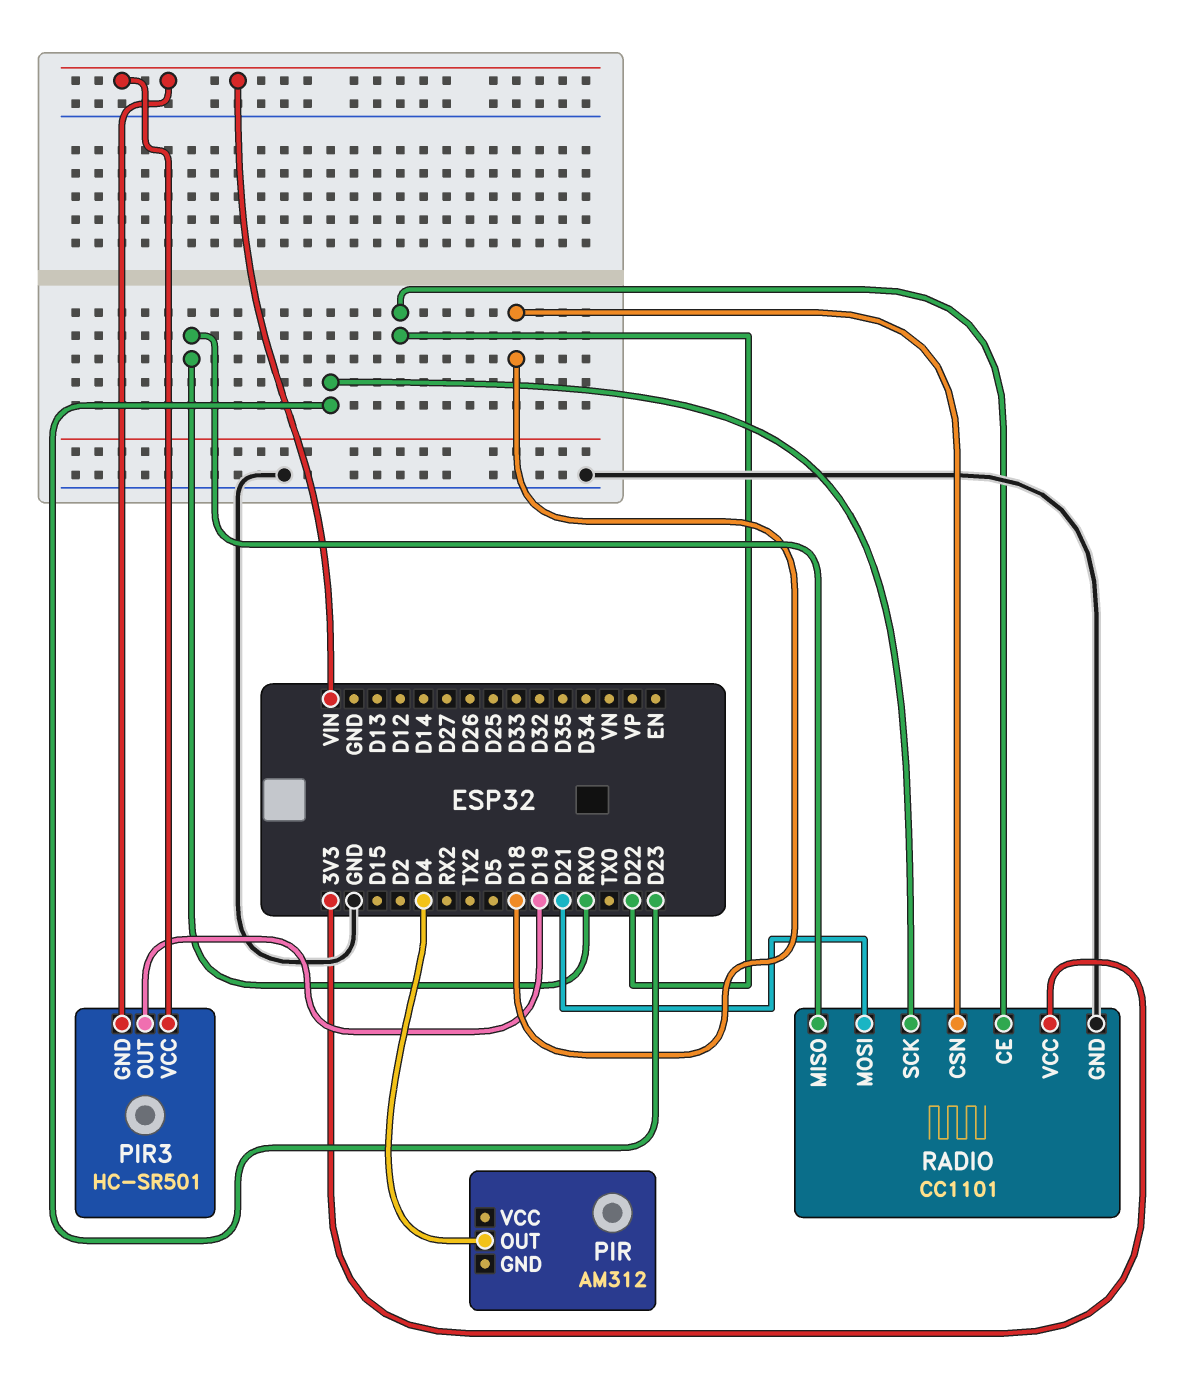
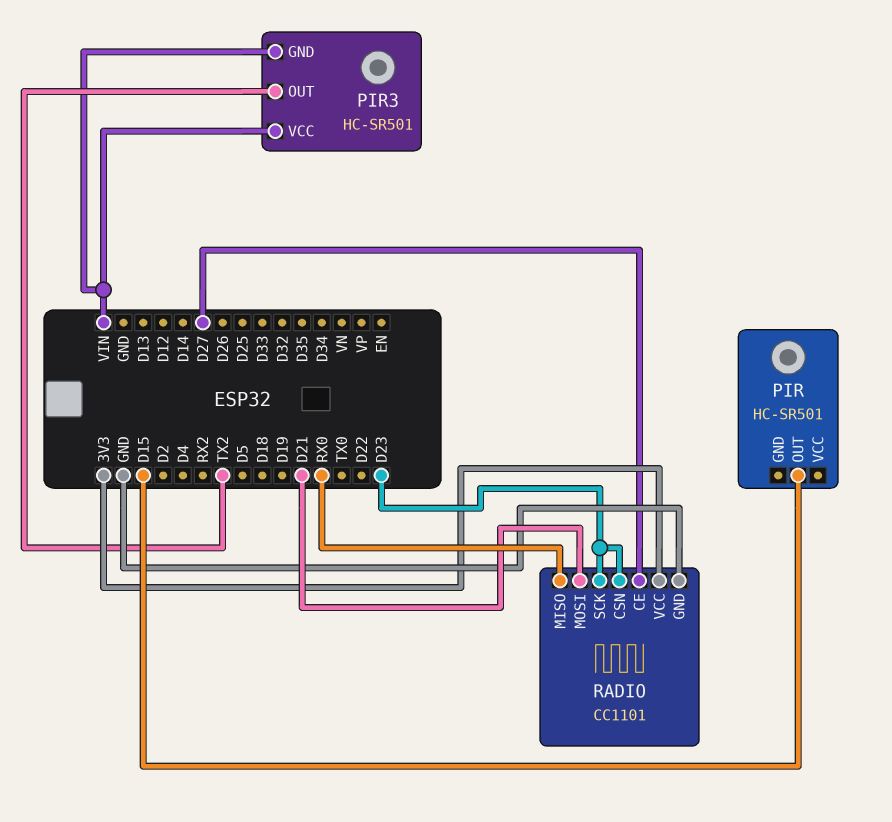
PIR: AM312 -> HC-SR501
PIR pin OUT: D4 -> D15
PIR3 pin OUT: D19 -> TX2
RADIO pin CE: D22 -> D27
RADIO pin CSN: D18 -> D23

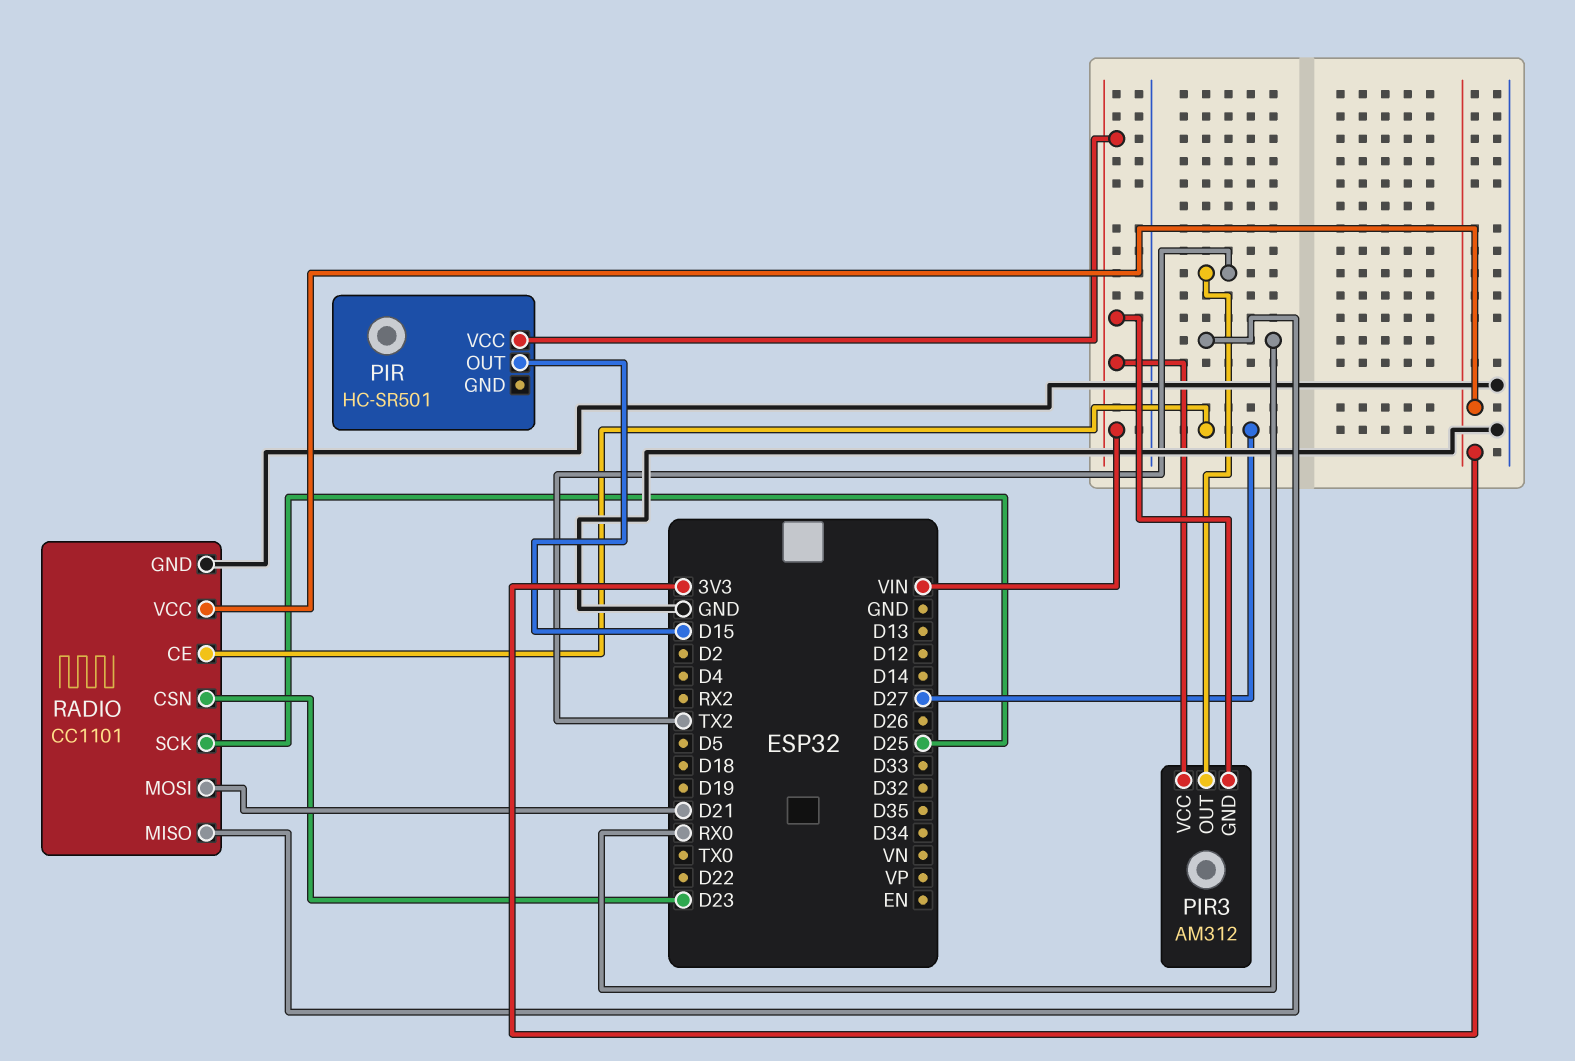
PIR pin VCC: none -> VIN
PIR3: HC-SR501 -> AM312
RADIO pin SCK: D23 -> D25

